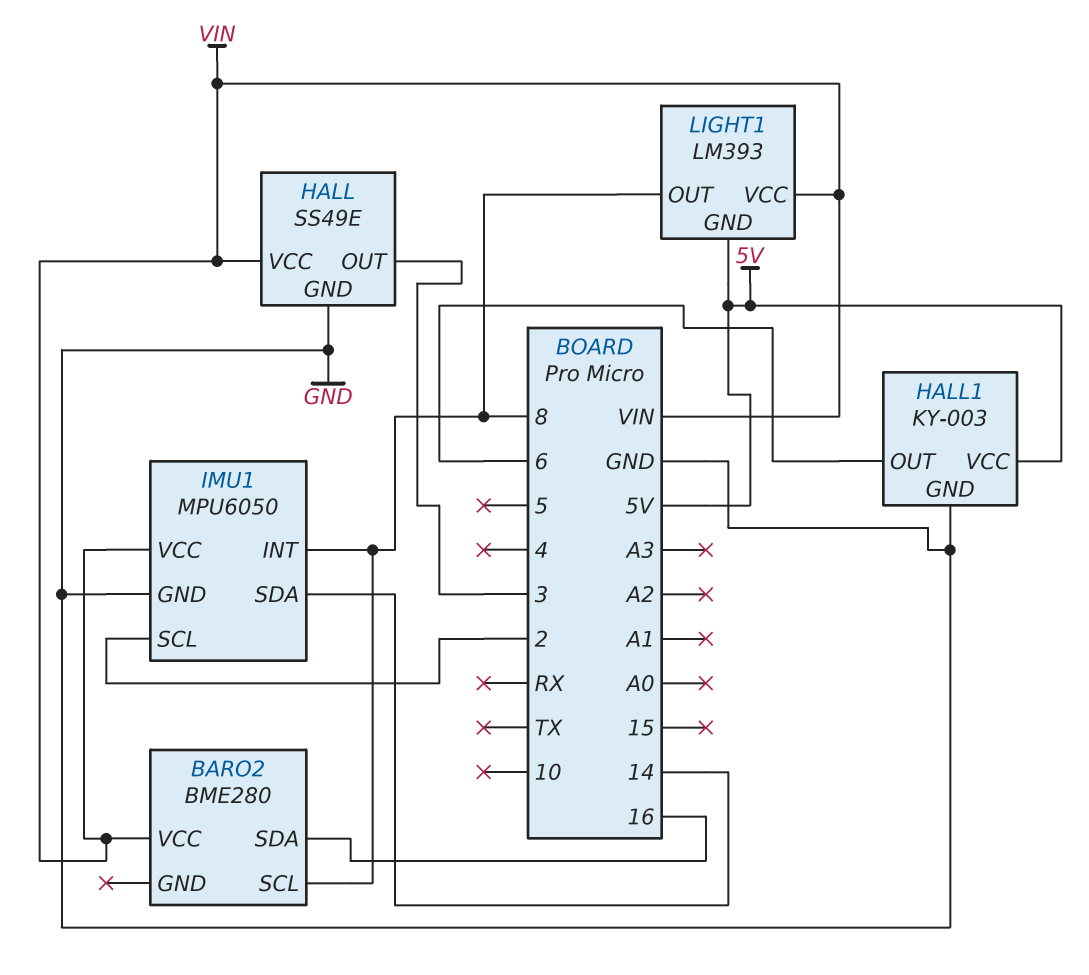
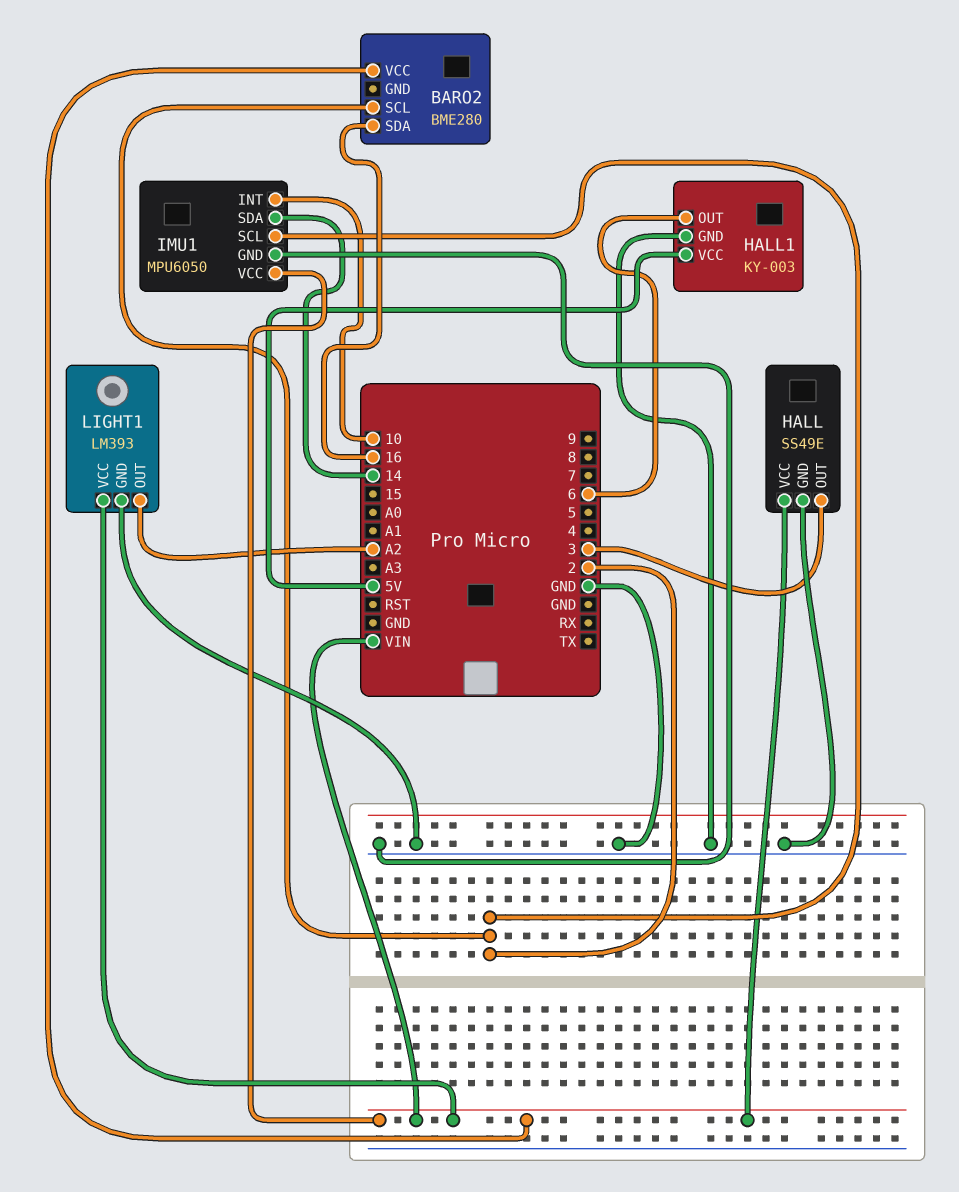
BARO2 pin SCL: 8 -> 2
IMU1 pin INT: 8 -> 10
LIGHT1 pin GND: 5V -> GND
LIGHT1 pin OUT: 8 -> A2

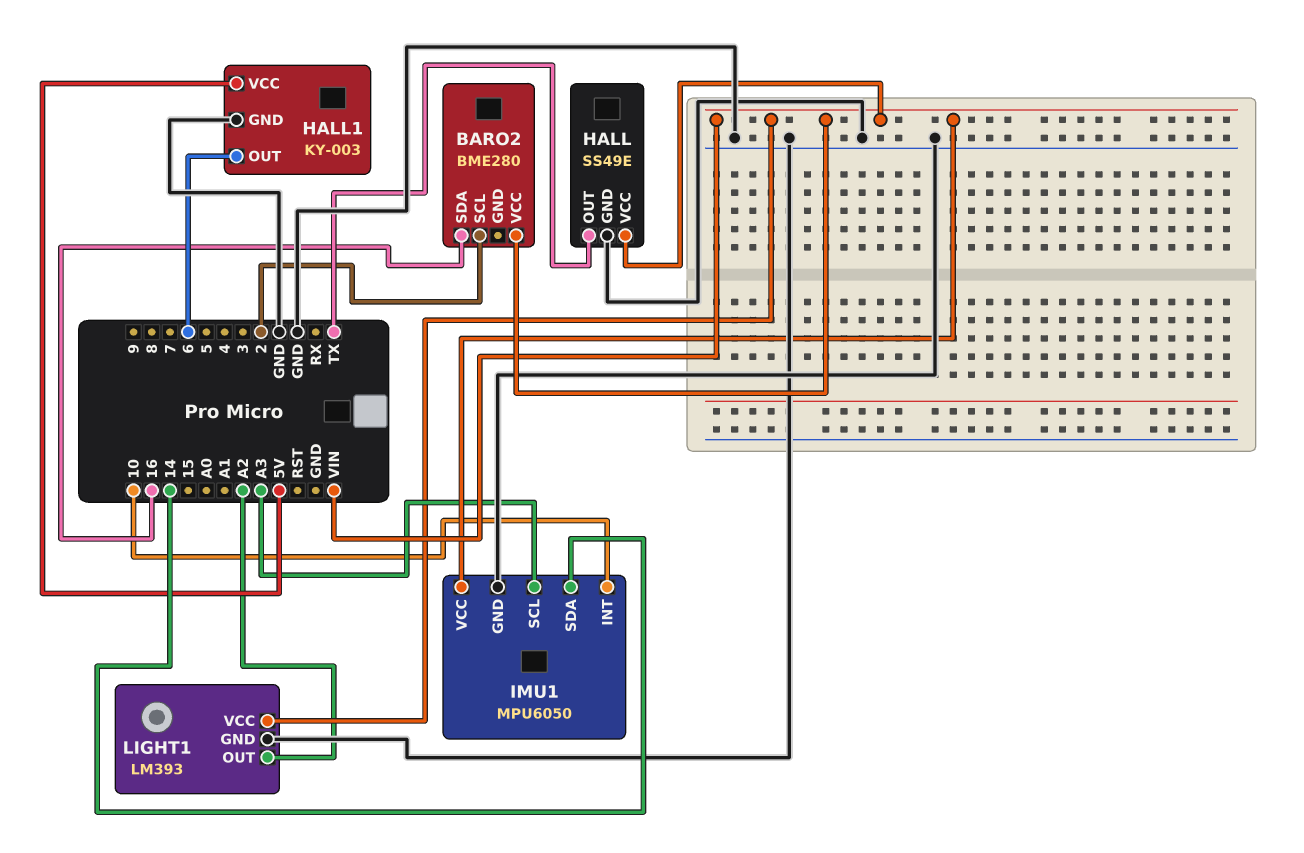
HALL pin OUT: 3 -> TX
IMU1 pin SCL: 2 -> A3

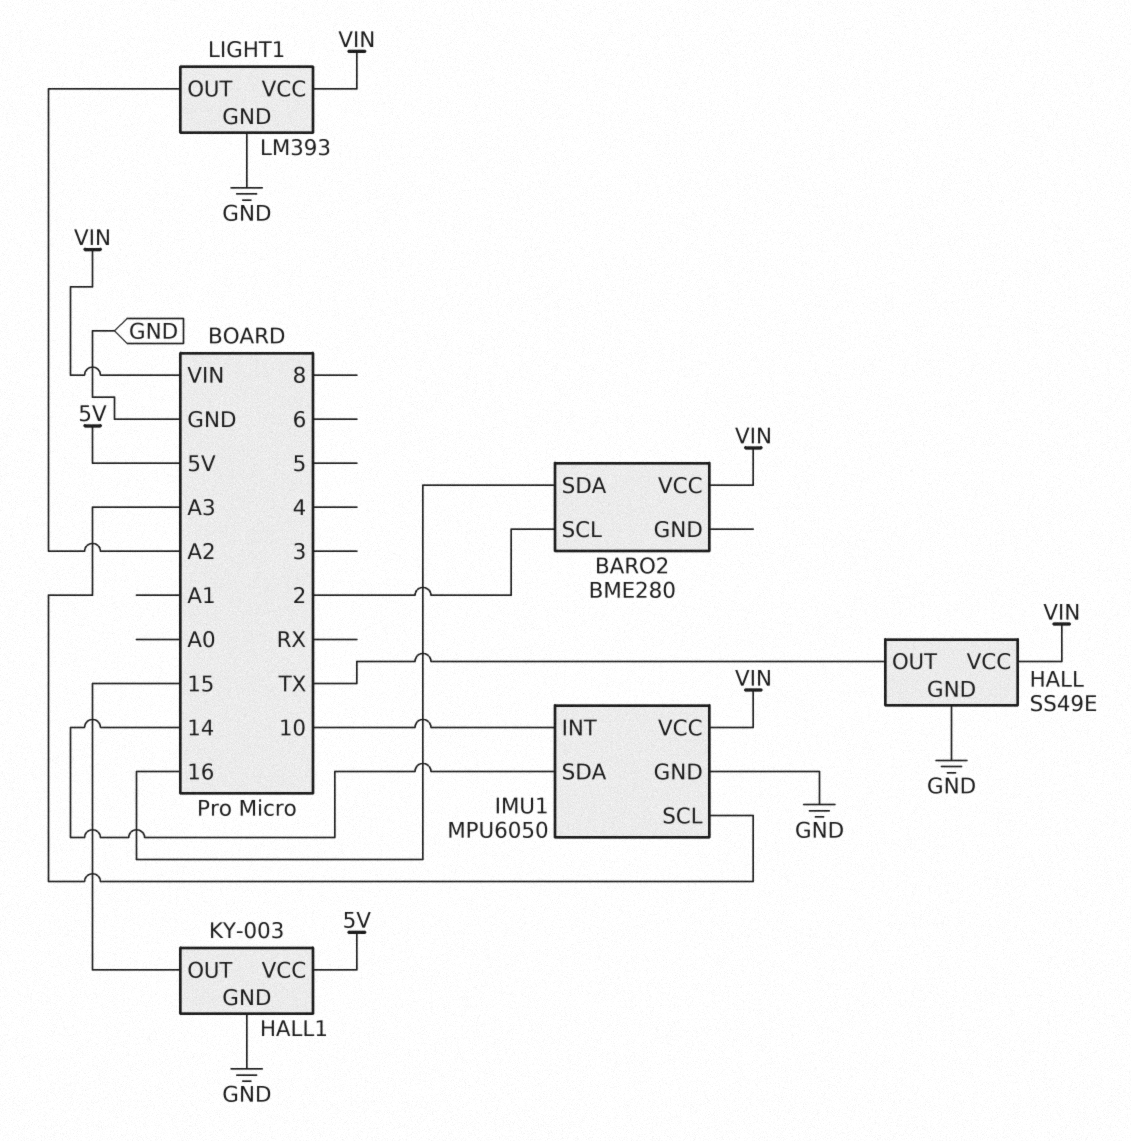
HALL1 pin OUT: 6 -> 15

